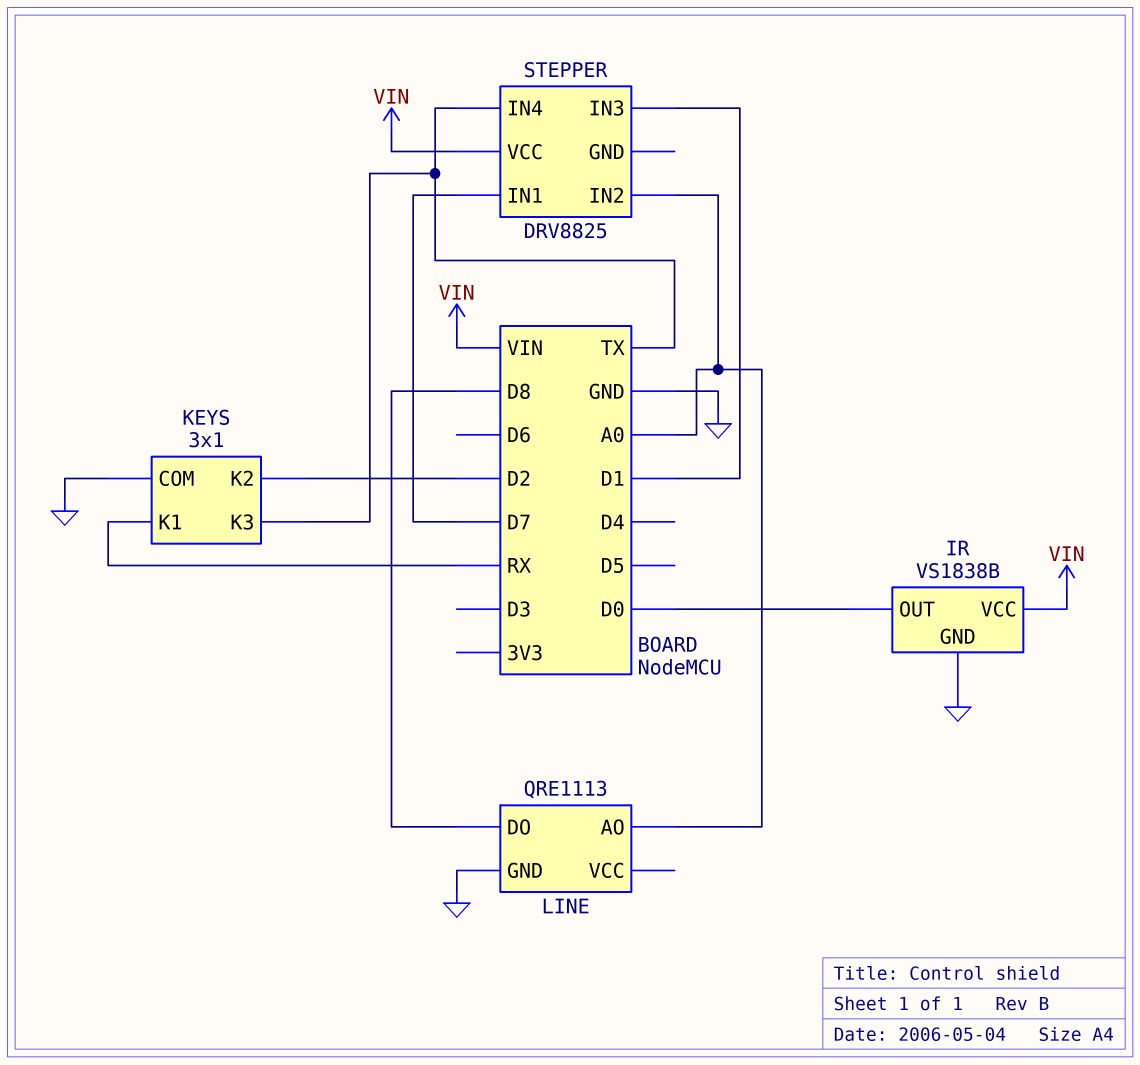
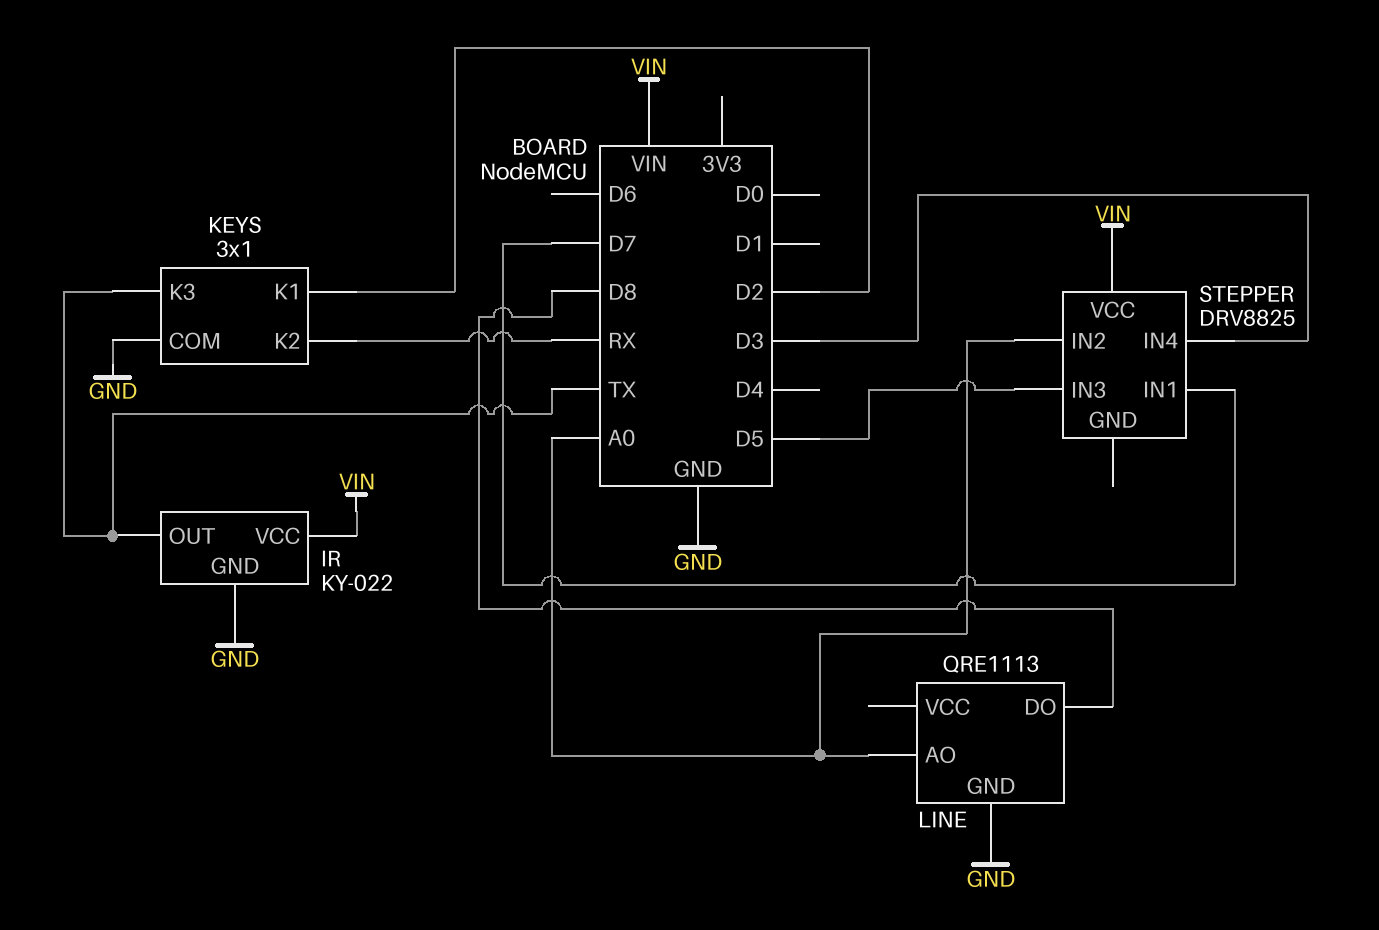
IR: VS1838B -> KY-022
IR pin OUT: D0 -> TX
KEYS pin K1: RX -> D2
KEYS pin K2: D2 -> RX
STEPPER pin IN3: D1 -> D5
STEPPER pin IN4: TX -> D3

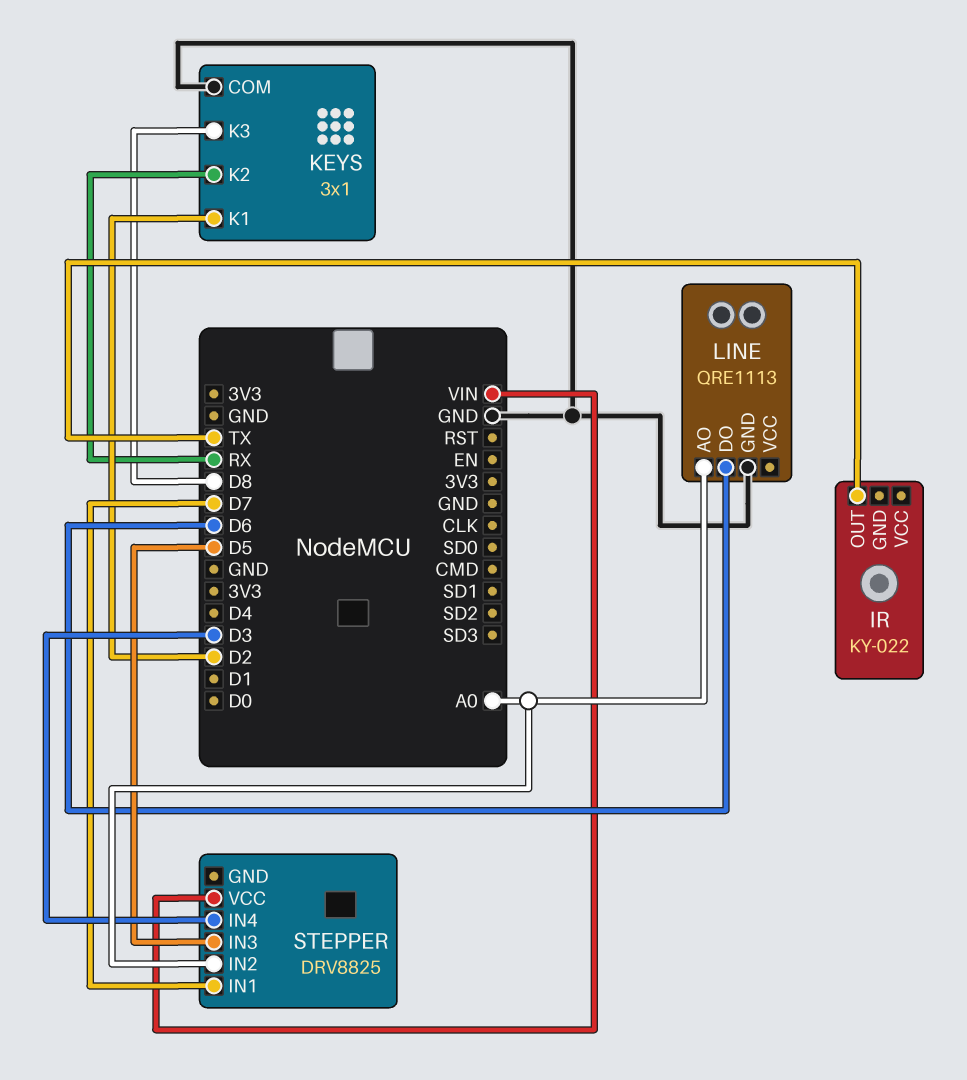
IR pin GND: GND -> none
IR pin VCC: VIN -> none
KEYS pin K3: TX -> D8
LINE pin DO: D8 -> D6

